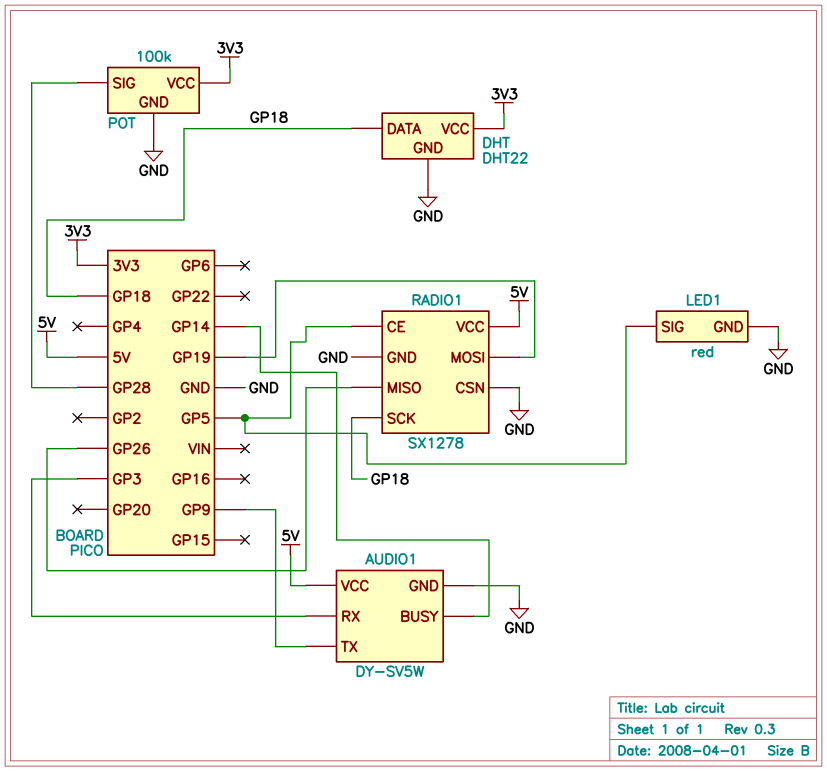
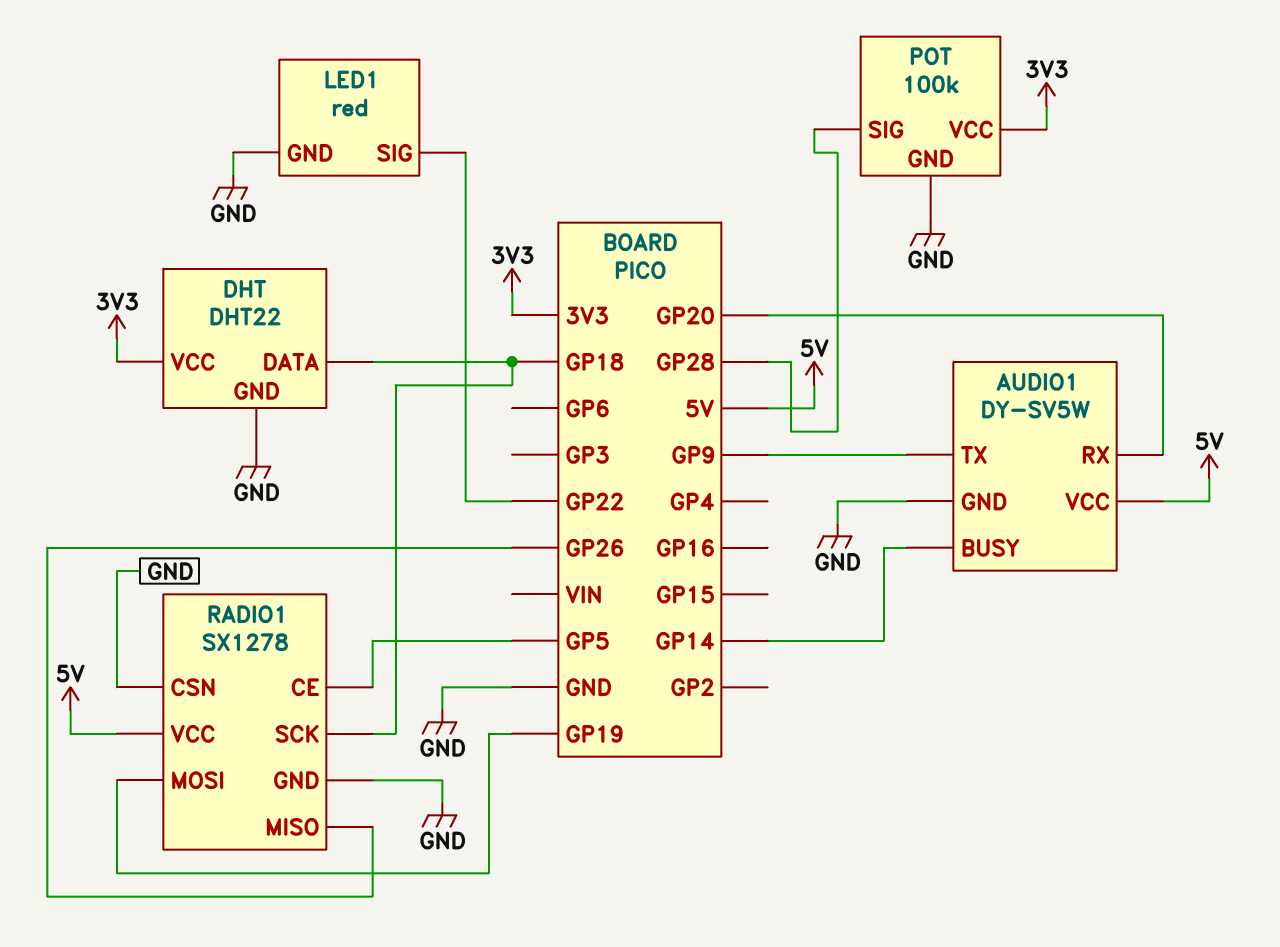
AUDIO1 pin RX: GP3 -> GP20
LED1 pin SIG: GP5 -> GP22

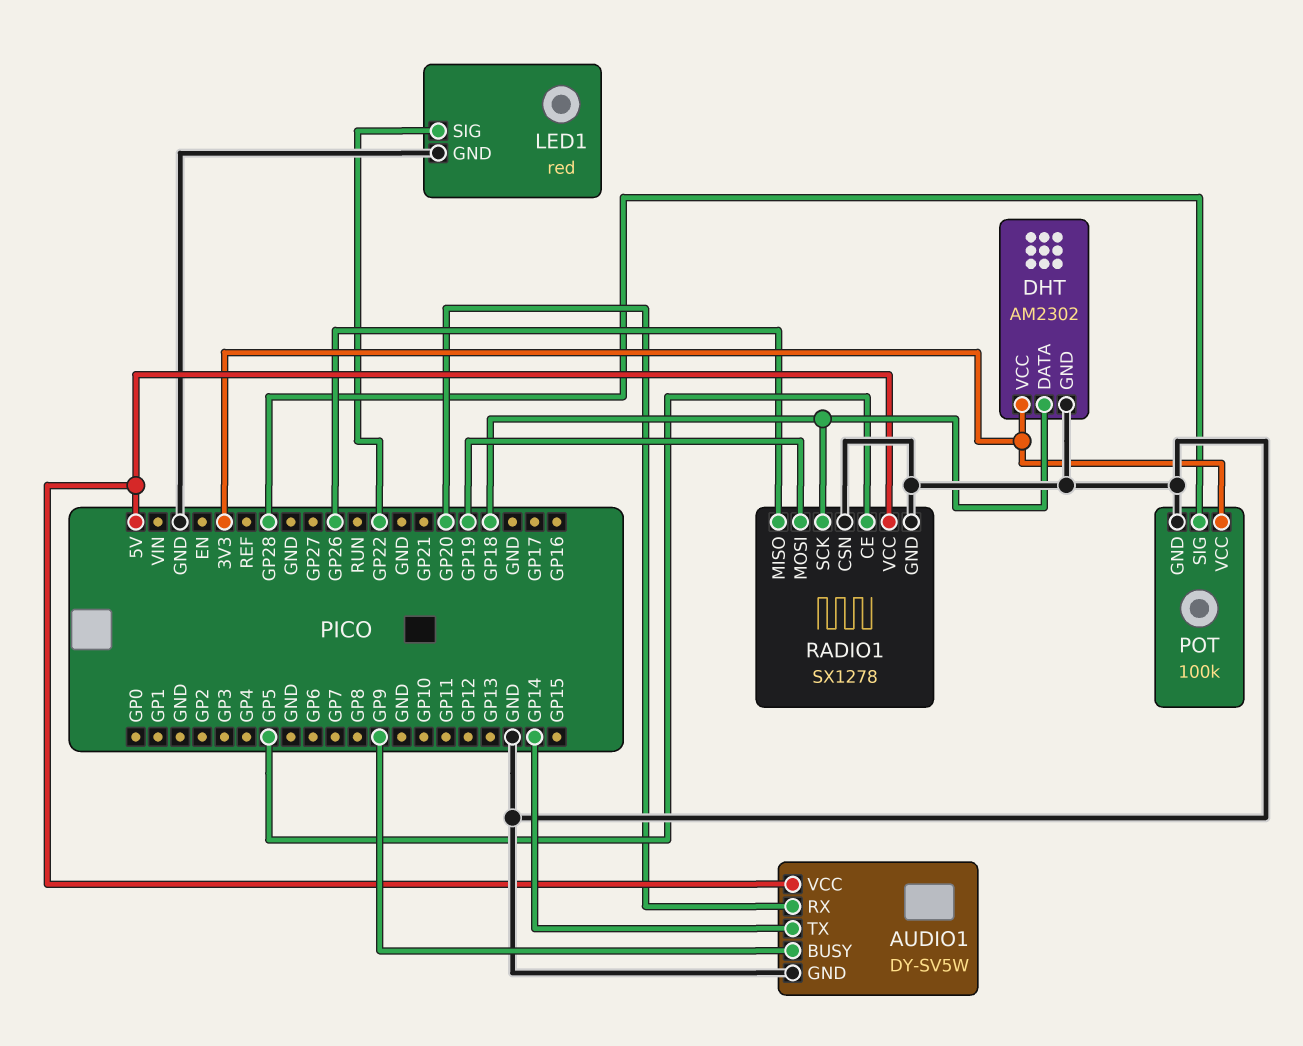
AUDIO1 pin BUSY: GP14 -> GP9
AUDIO1 pin TX: GP9 -> GP14
DHT: DHT22 -> AM2302

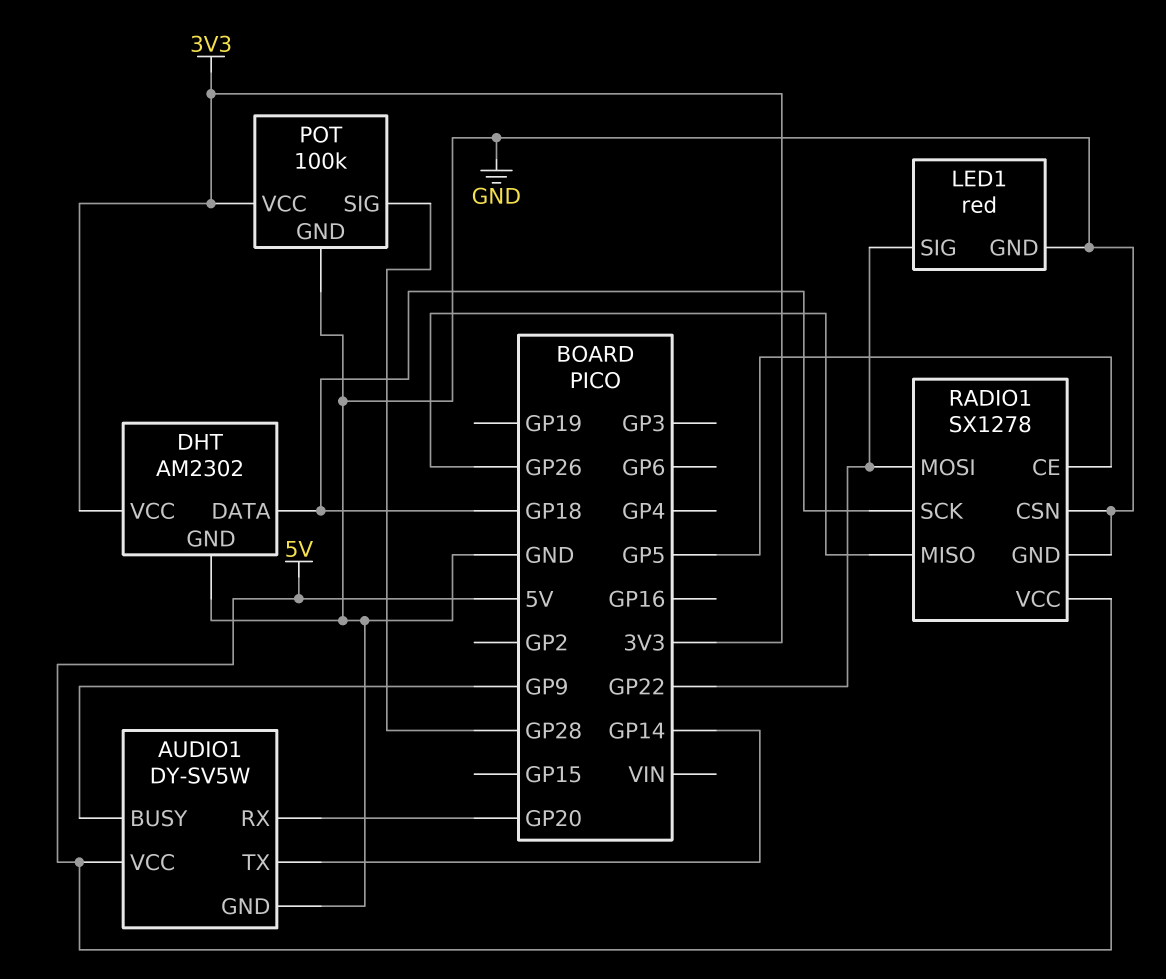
RADIO1 pin MOSI: GP19 -> GP22

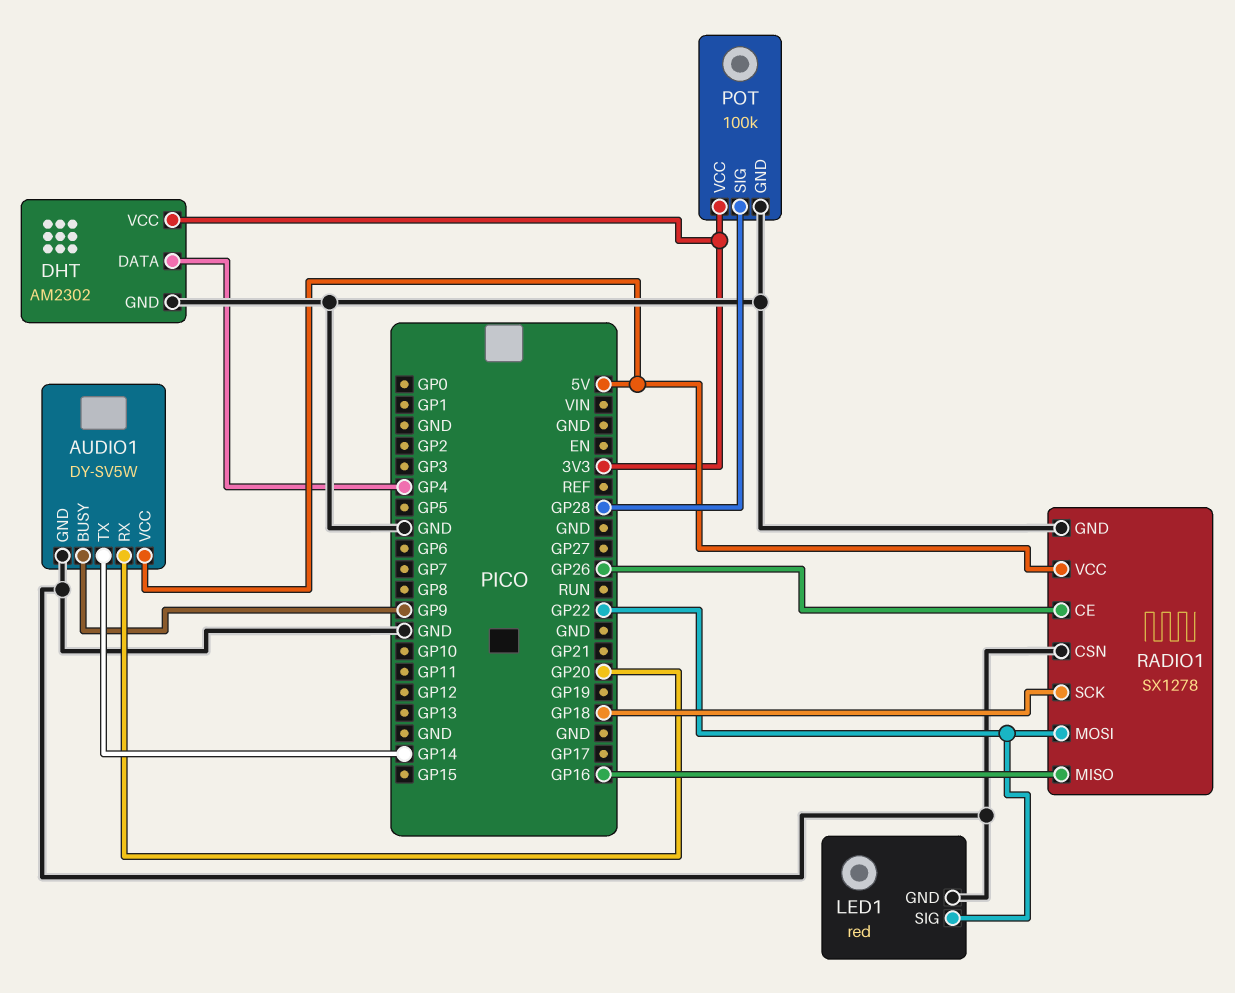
DHT pin DATA: GP18 -> GP4
RADIO1 pin CE: GP5 -> GP26
RADIO1 pin MISO: GP26 -> GP16

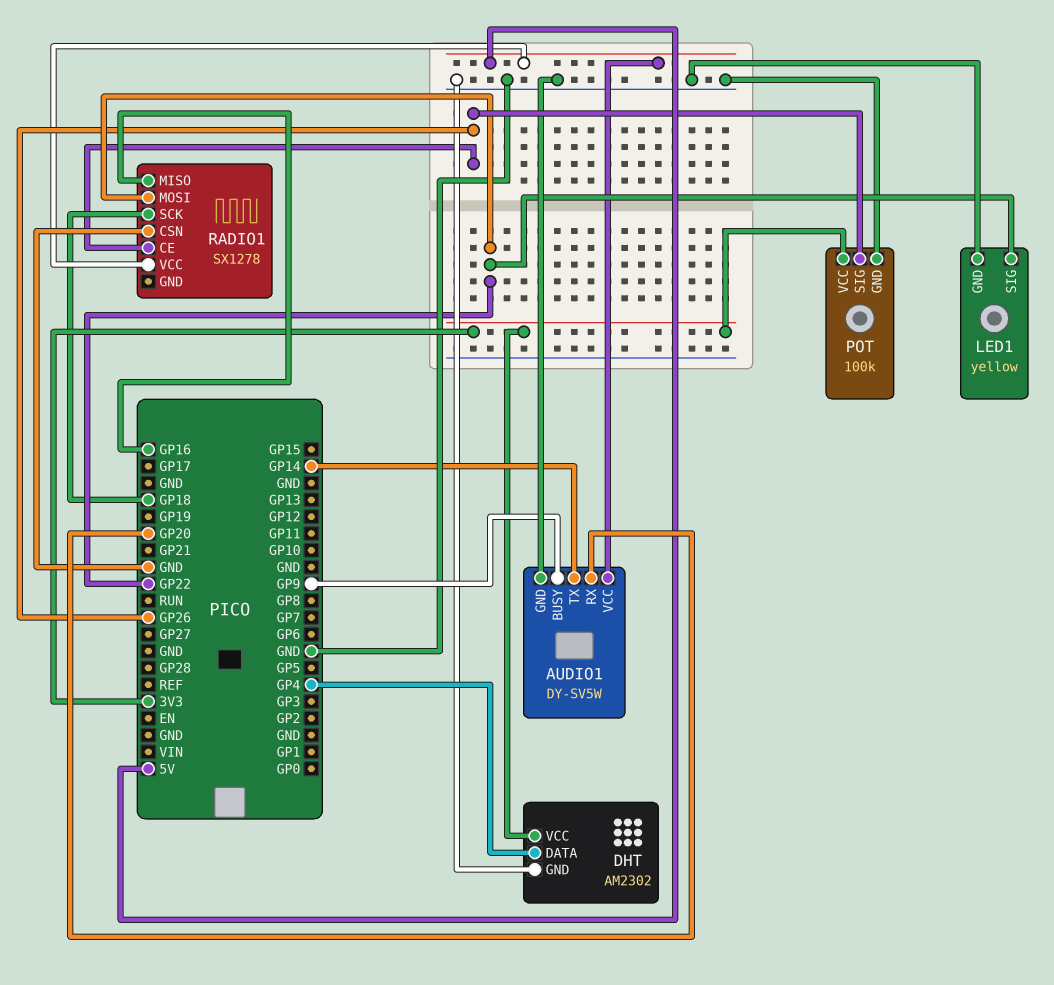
LED1: red -> yellow
POT pin SIG: GP28 -> GP26
RADIO1 pin GND: GND -> none

